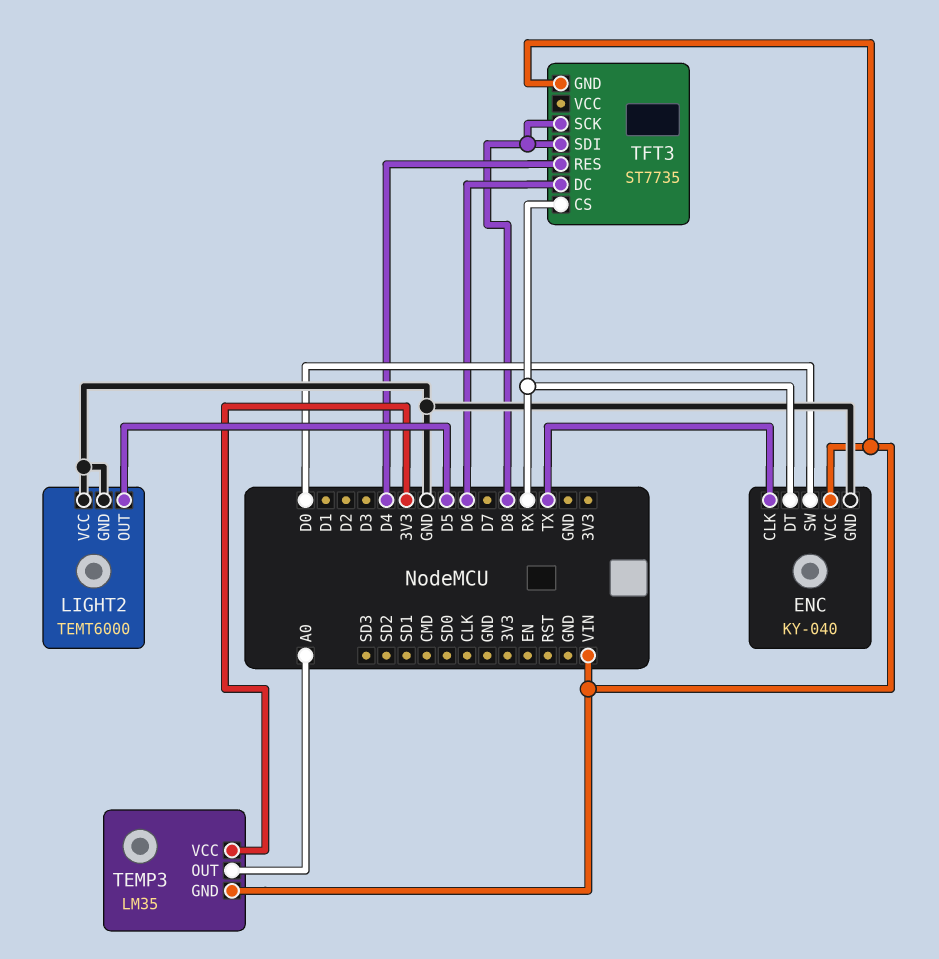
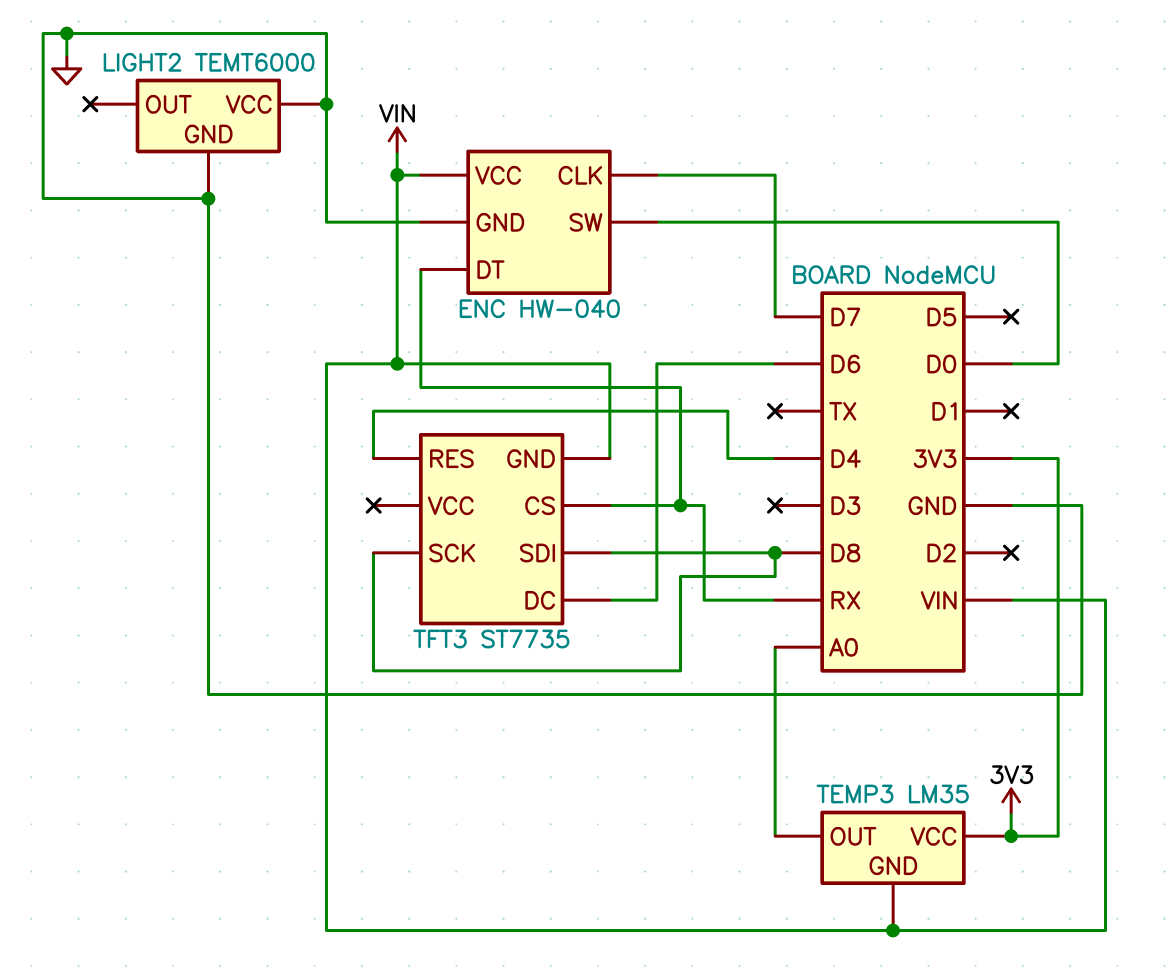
ENC: KY-040 -> HW-040
ENC pin CLK: TX -> D7
LIGHT2 pin OUT: D5 -> none

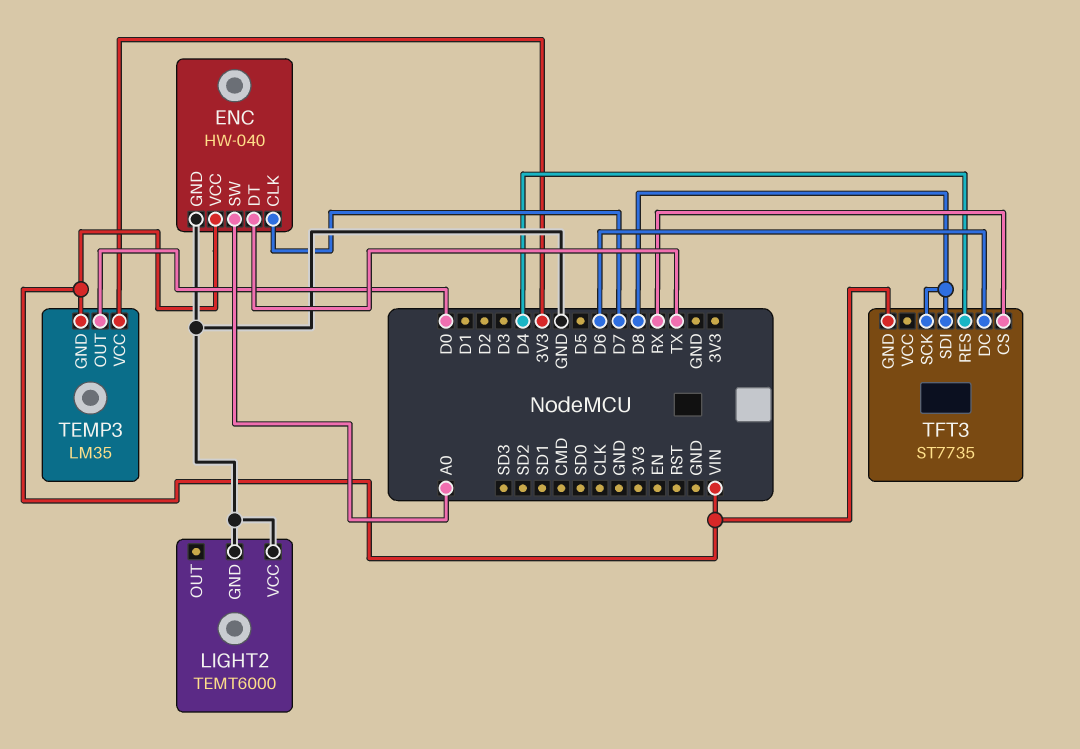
ENC pin DT: RX -> TX
ENC pin SW: D0 -> A0
TEMP3 pin OUT: A0 -> D0

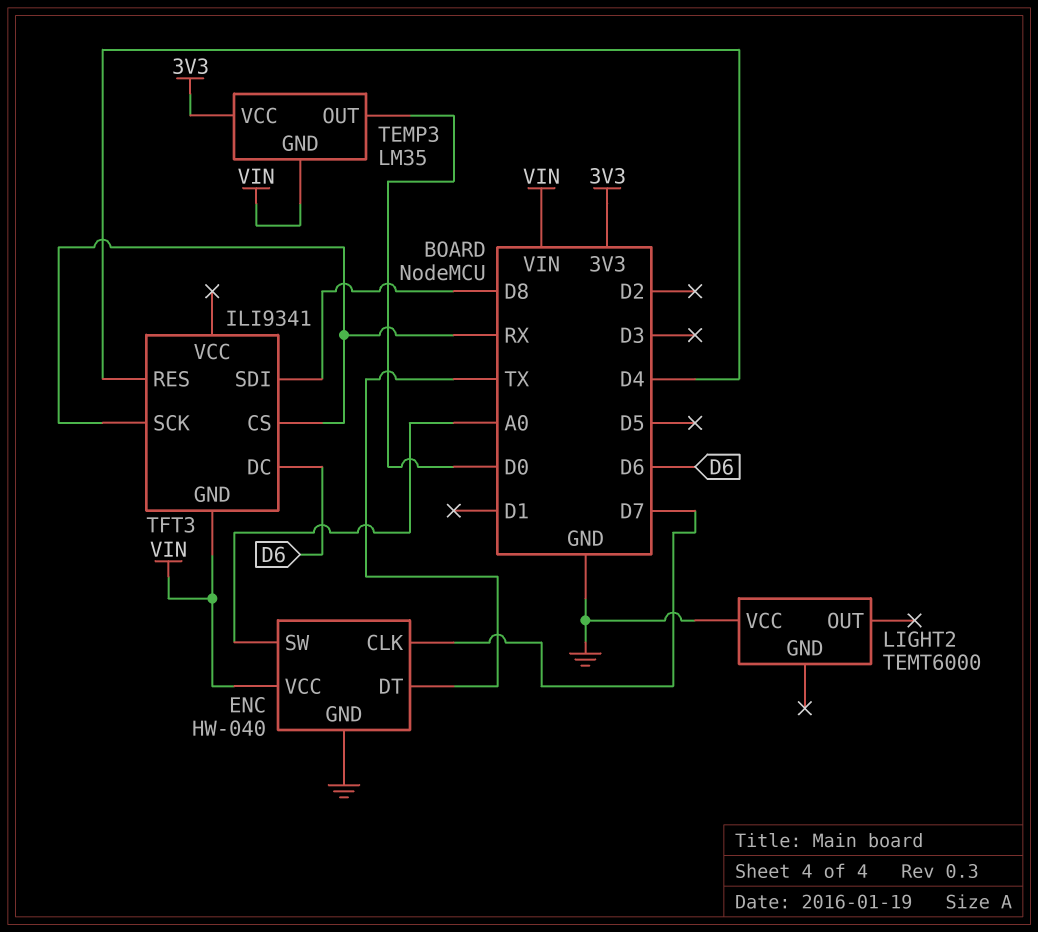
LIGHT2 pin GND: GND -> none
TFT3: ST7735 -> ILI9341
TFT3 pin SCK: D8 -> RX

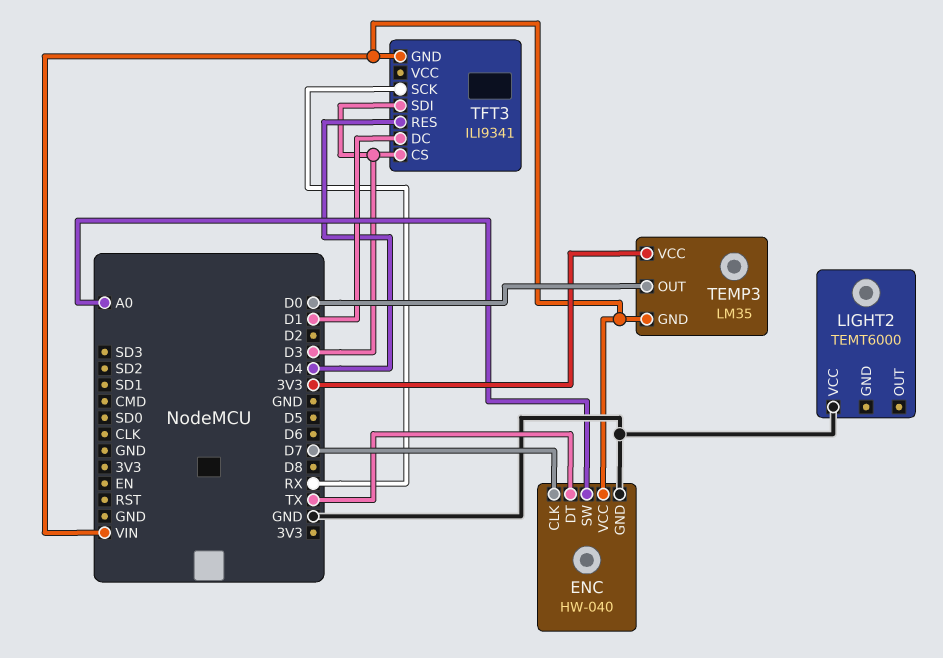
TFT3 pin CS: RX -> D3
TFT3 pin DC: D6 -> D1
TFT3 pin SDI: D8 -> D3

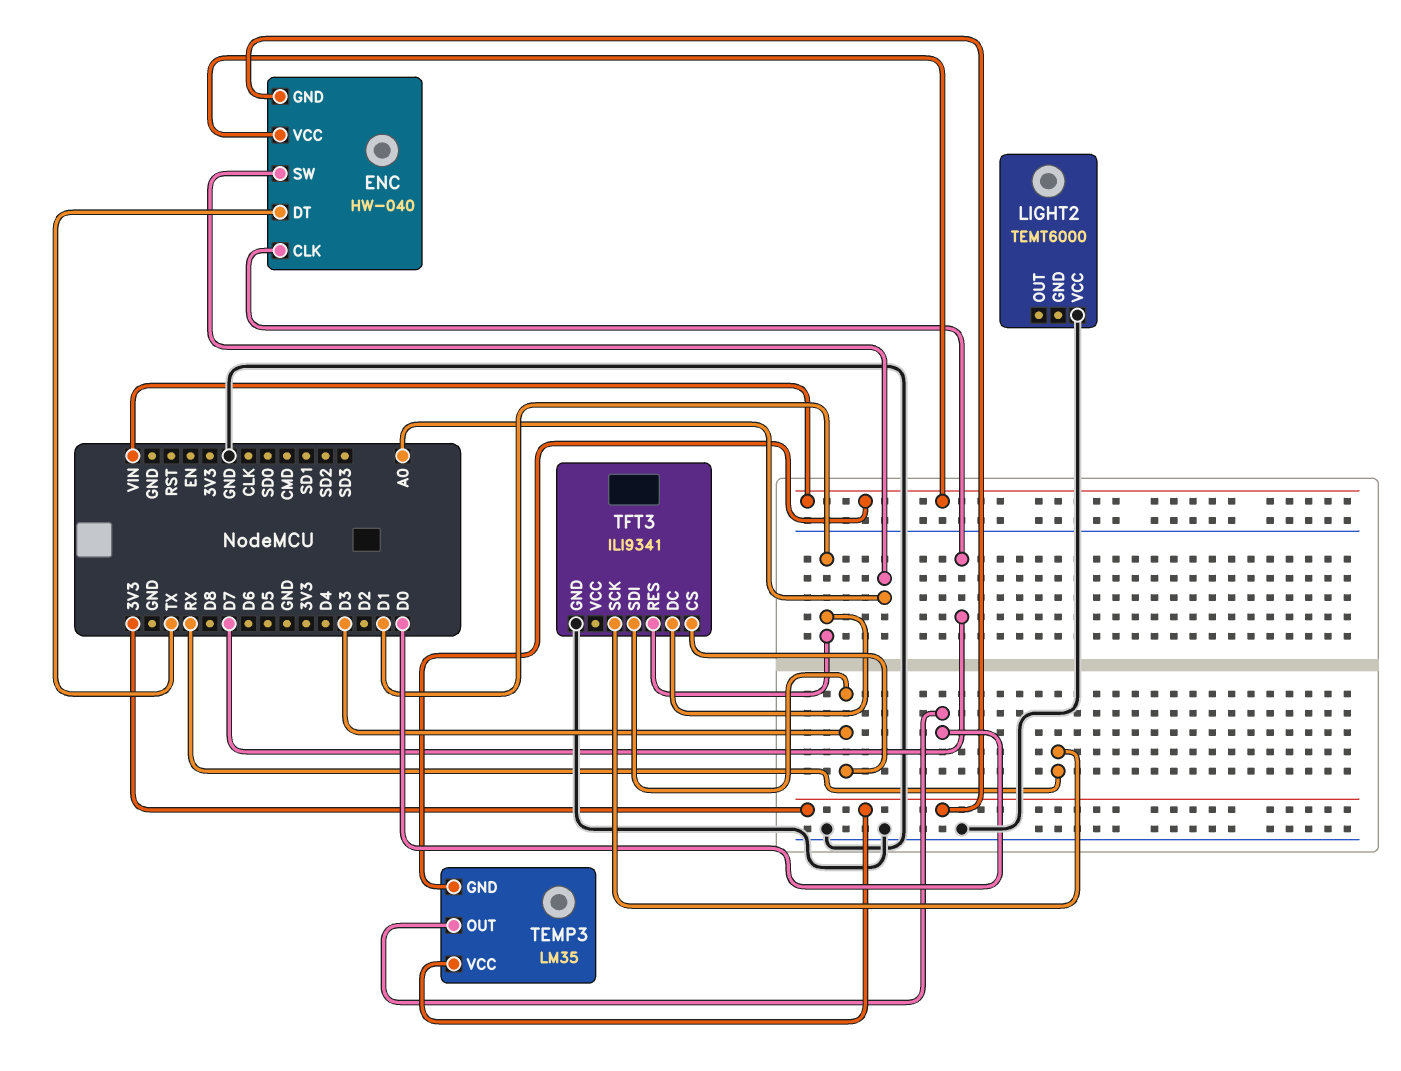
ENC pin GND: GND -> 3V3
TFT3 pin GND: VIN -> GND
TFT3 pin RES: D4 -> D1

